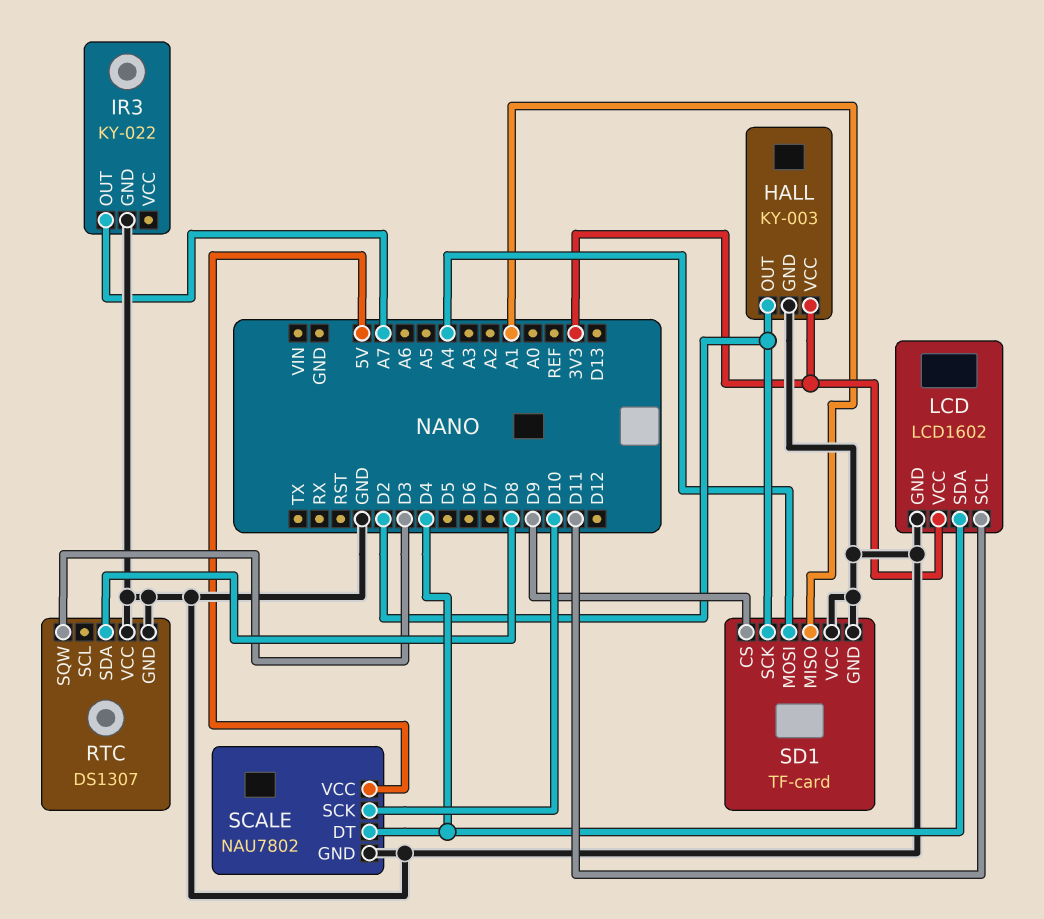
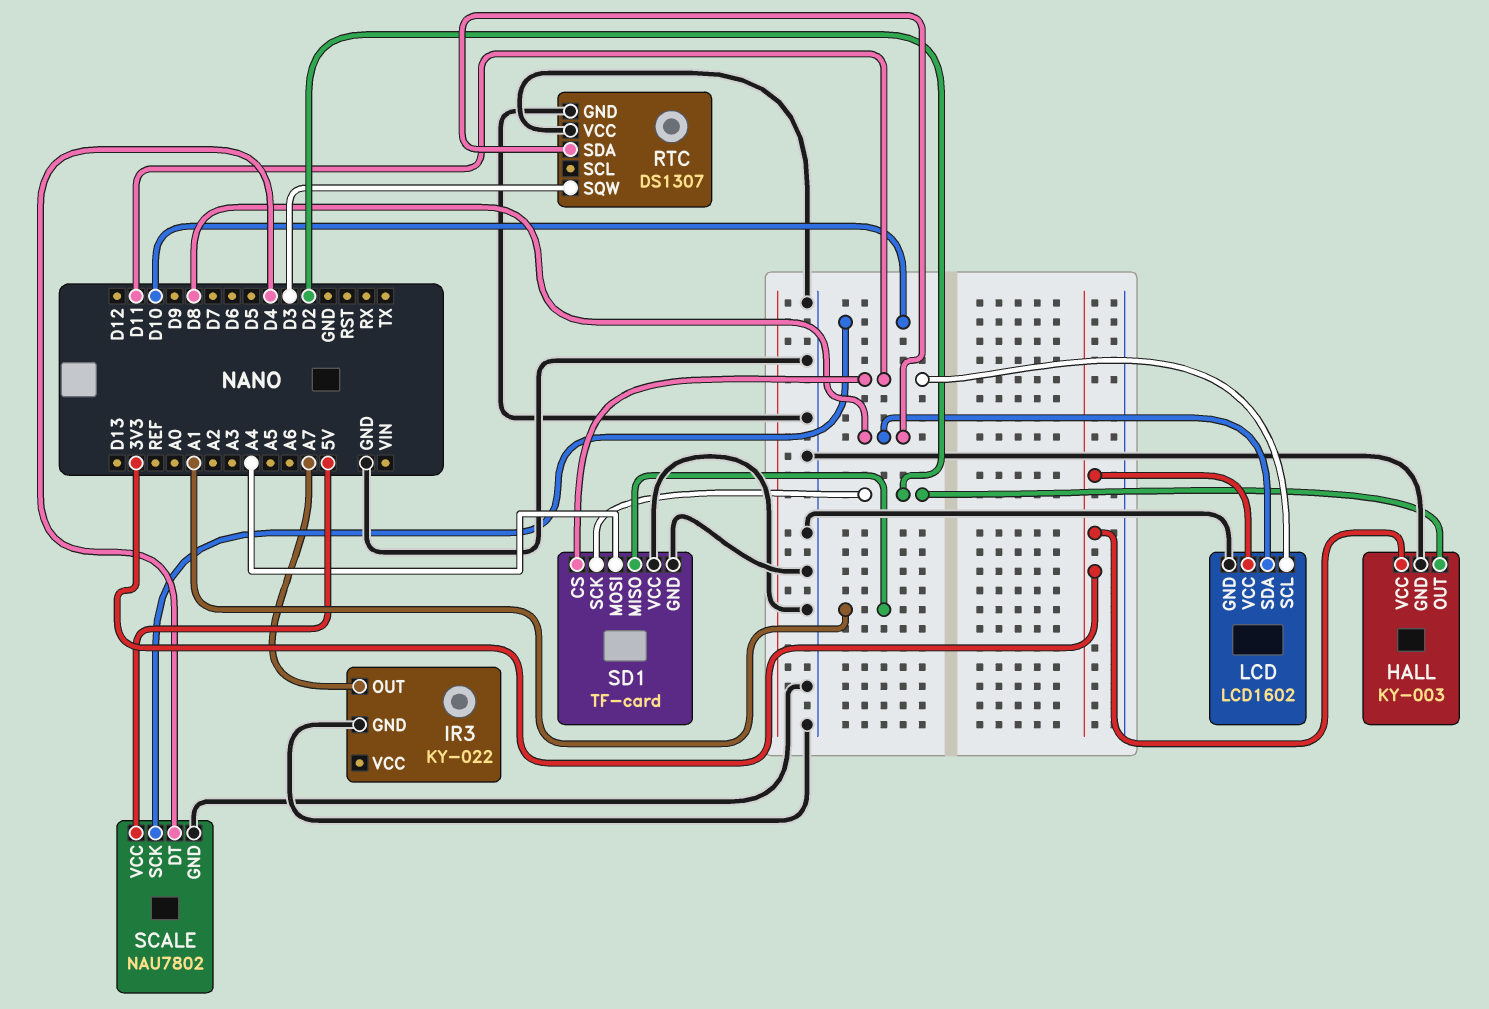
LCD pin SDA: D4 -> D8
SD1 pin CS: D9 -> D11

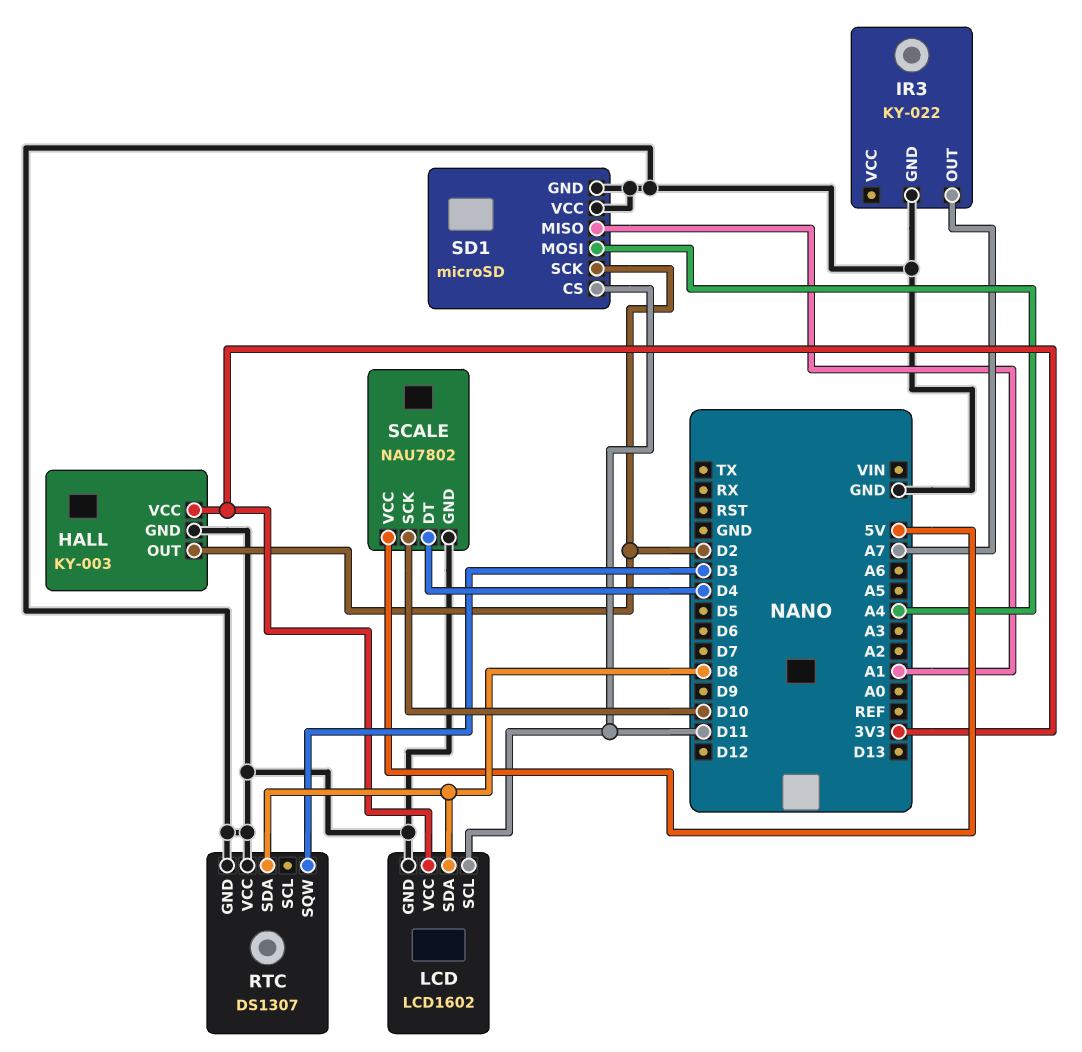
SD1: TF-card -> microSD

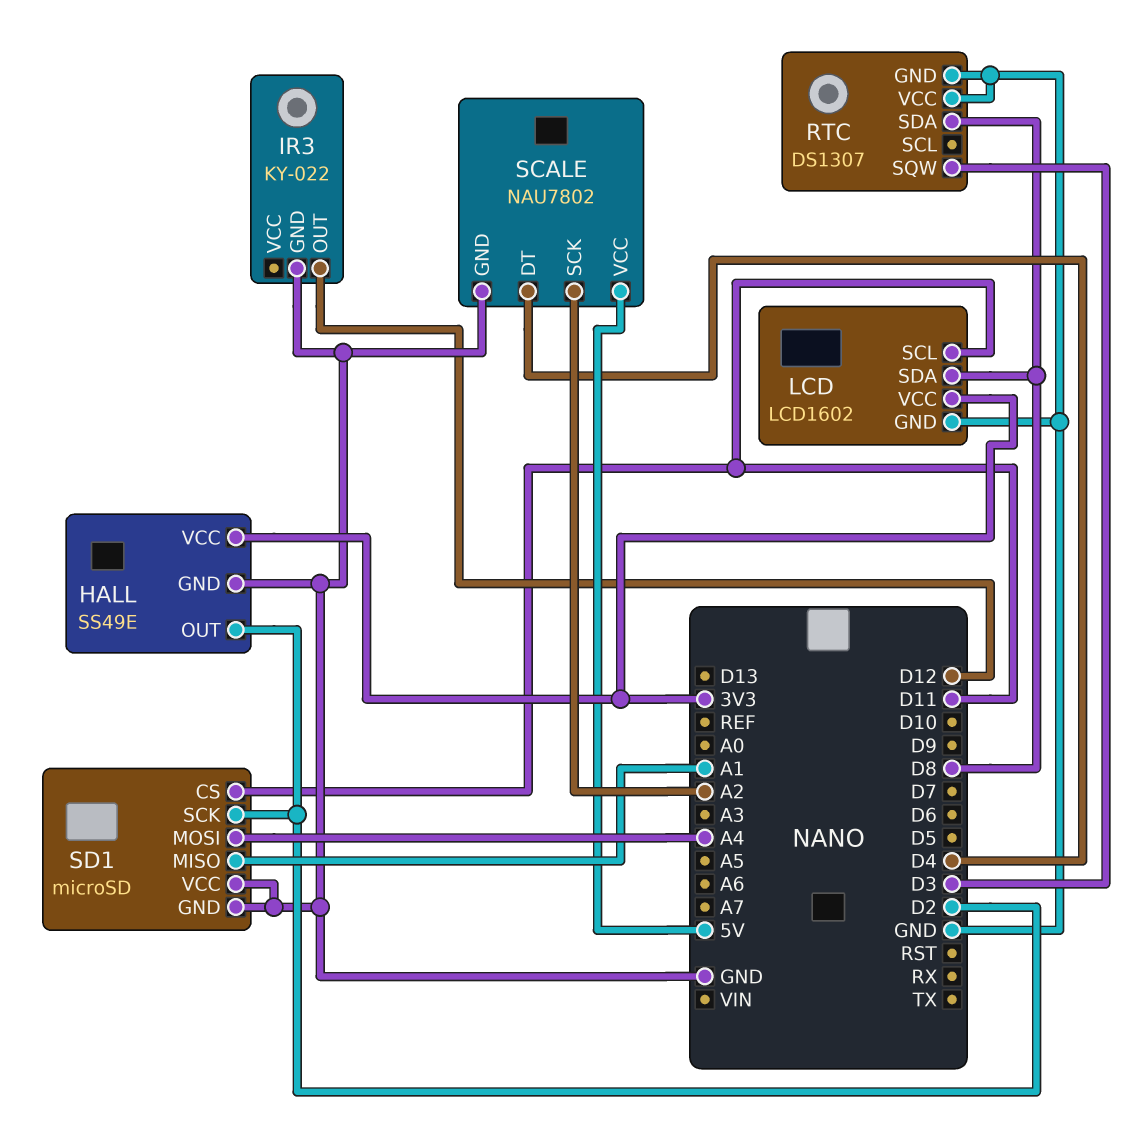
HALL: KY-003 -> SS49E
IR3 pin OUT: A7 -> D12
SCALE pin SCK: D10 -> A2

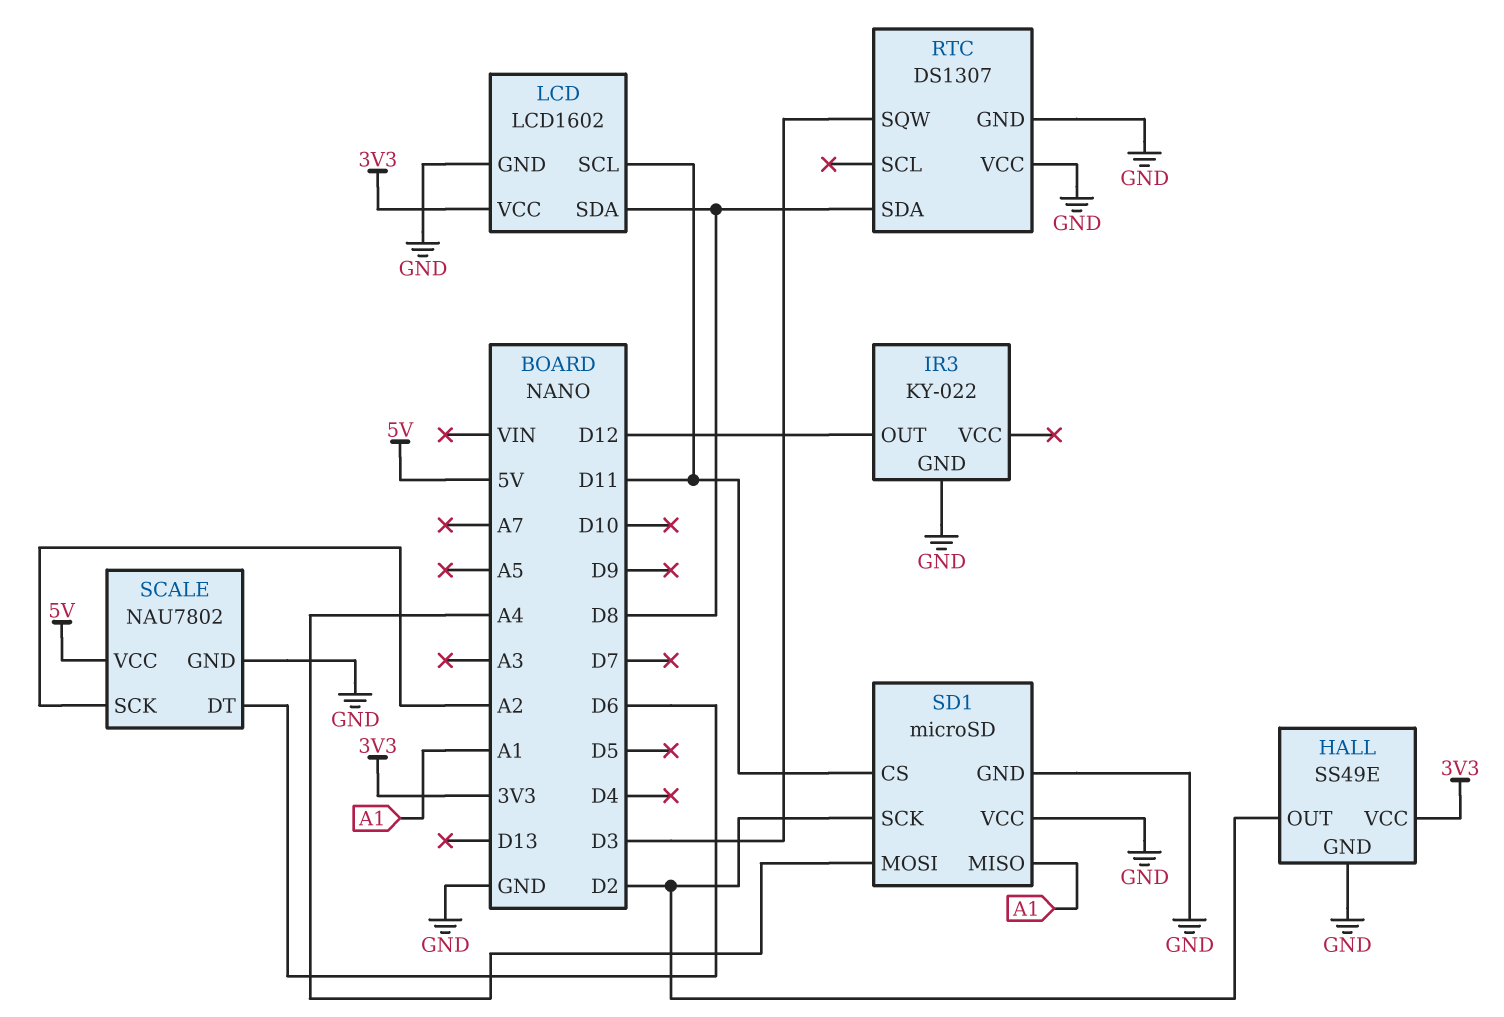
SCALE pin DT: D4 -> D6

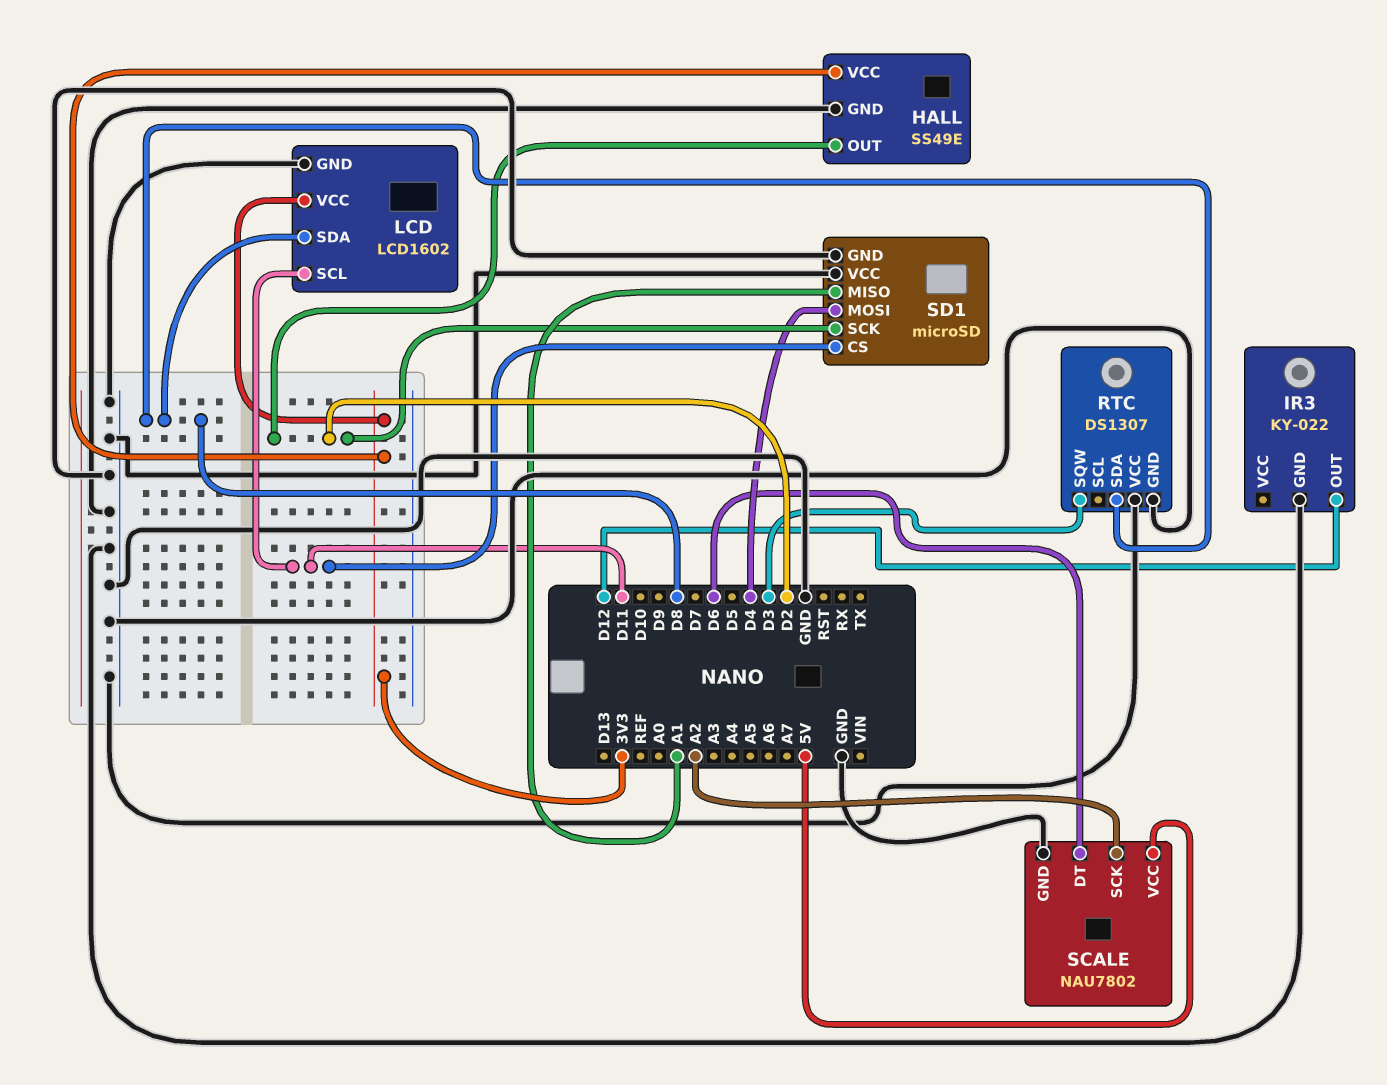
SD1 pin MOSI: A4 -> D4

